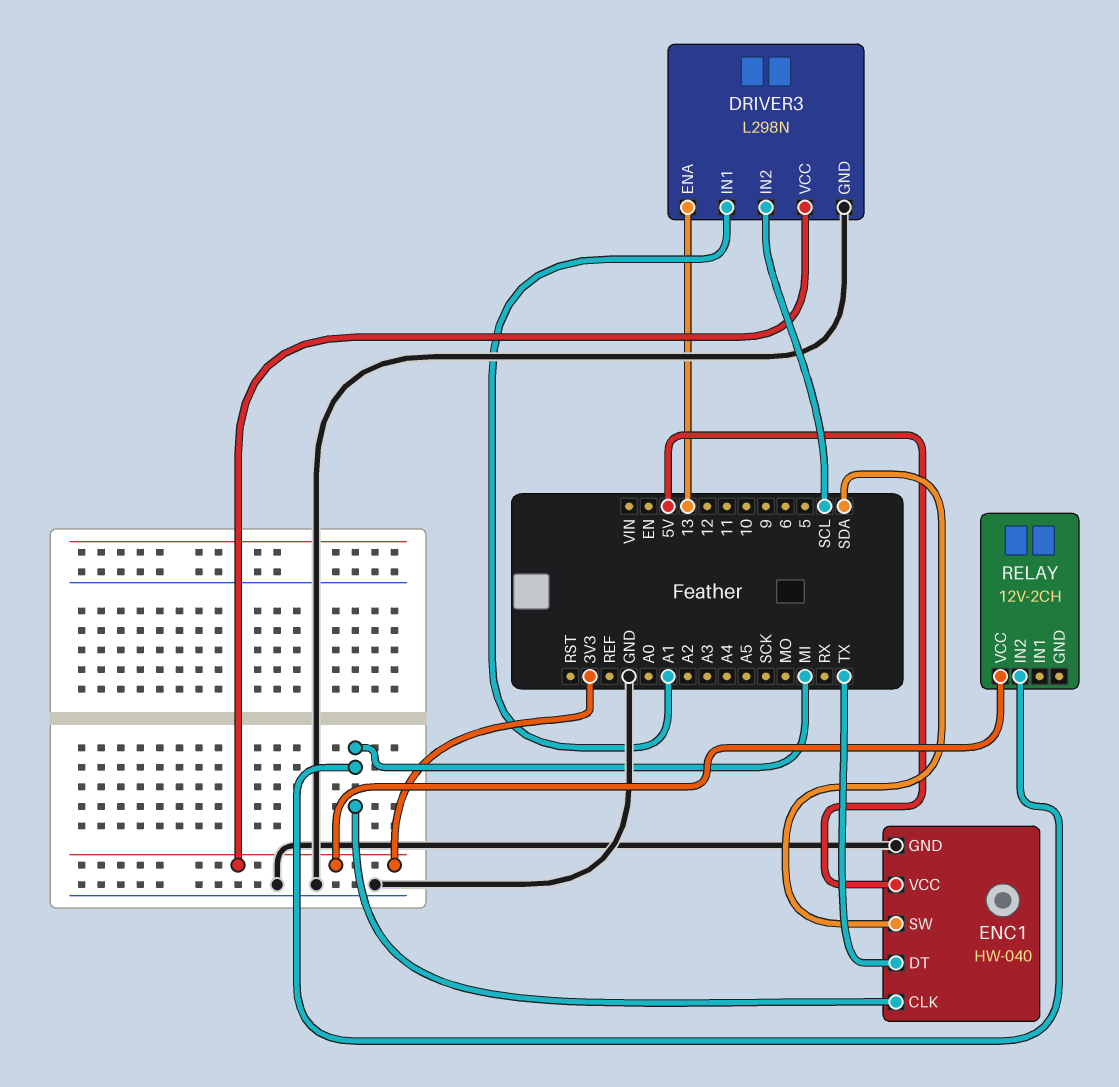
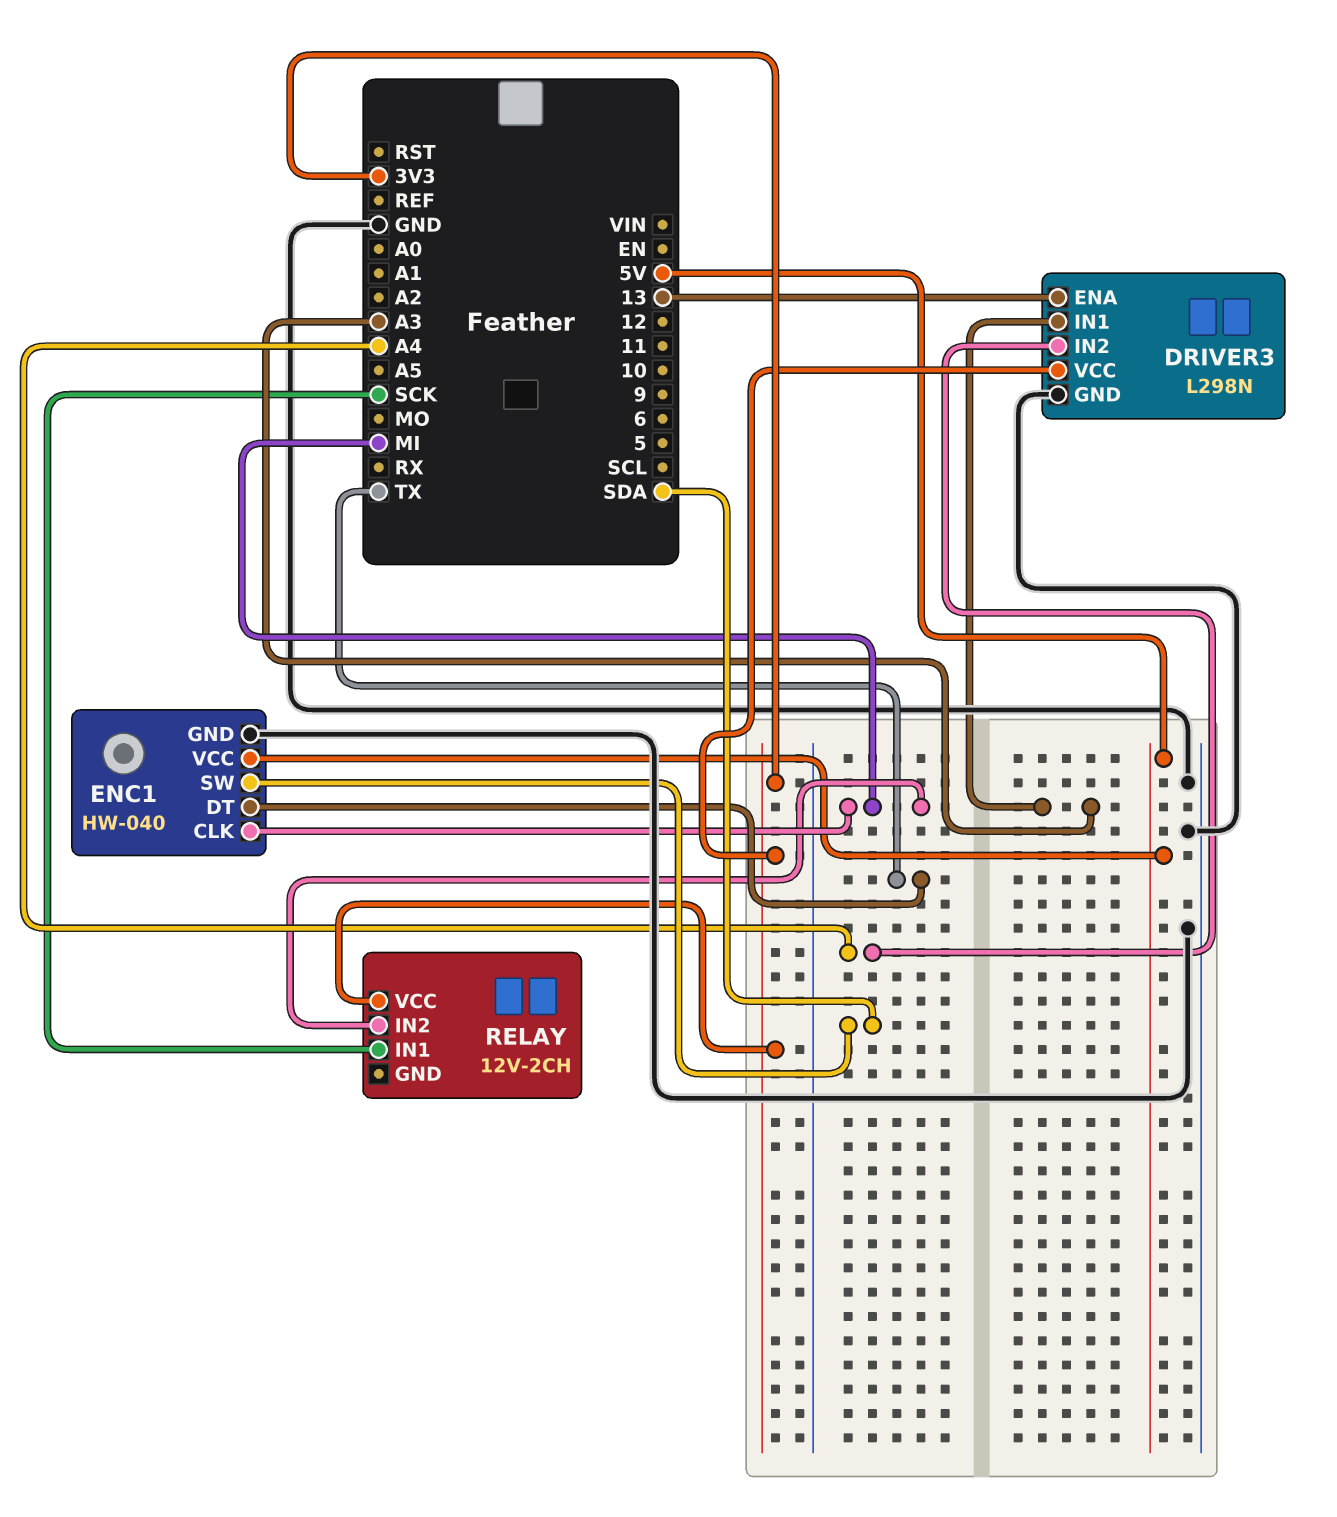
DRIVER3 pin IN1: A1 -> A3
DRIVER3 pin IN2: SCL -> A4
RELAY pin IN1: none -> SCK

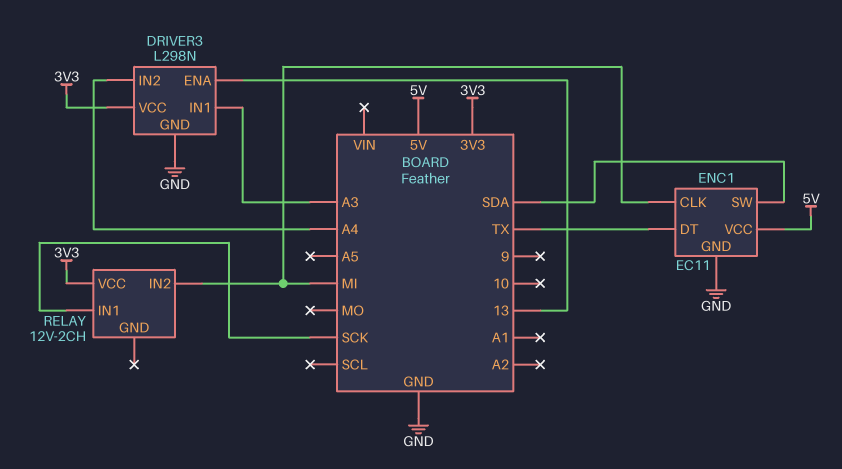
ENC1: HW-040 -> EC11

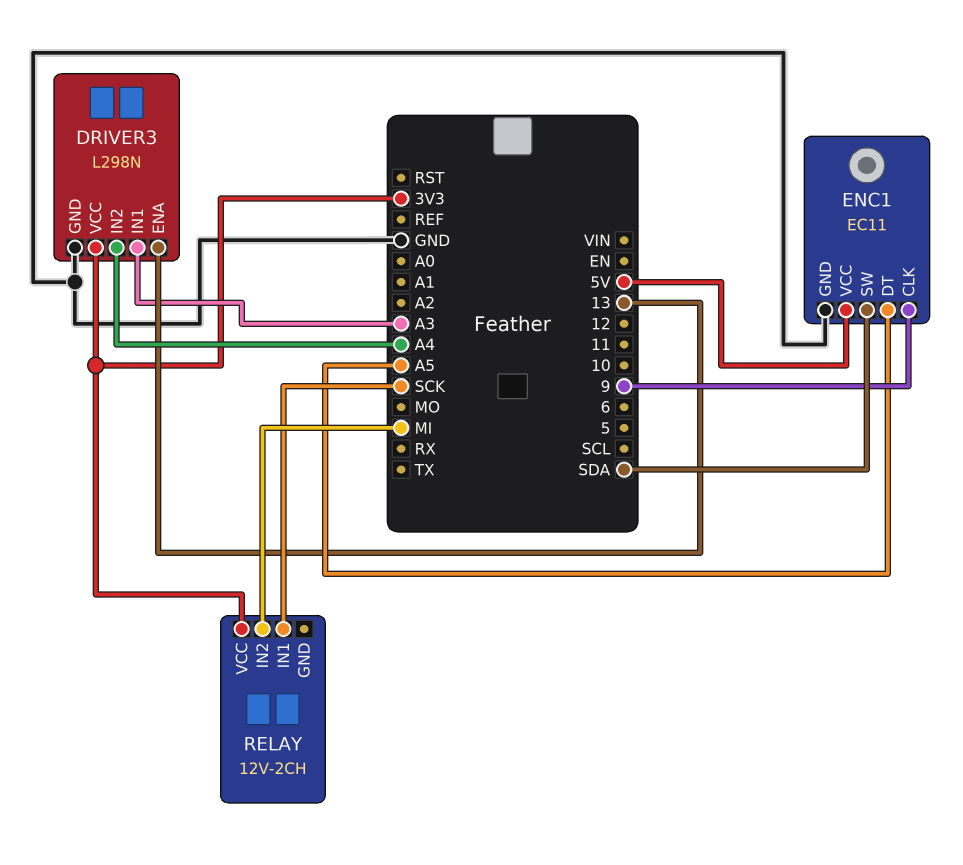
ENC1 pin CLK: MI -> 9
ENC1 pin DT: TX -> A5

